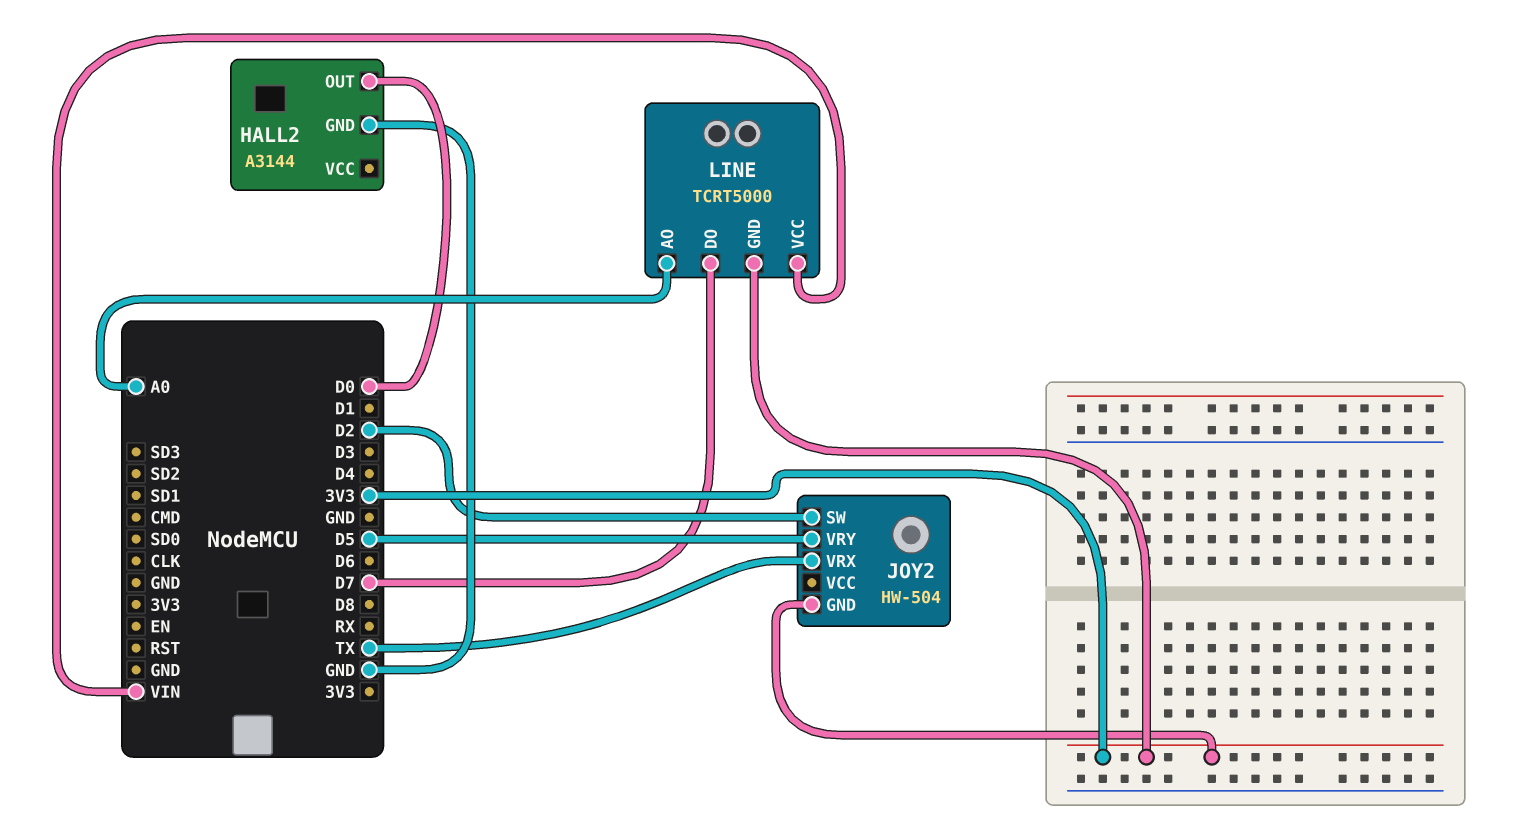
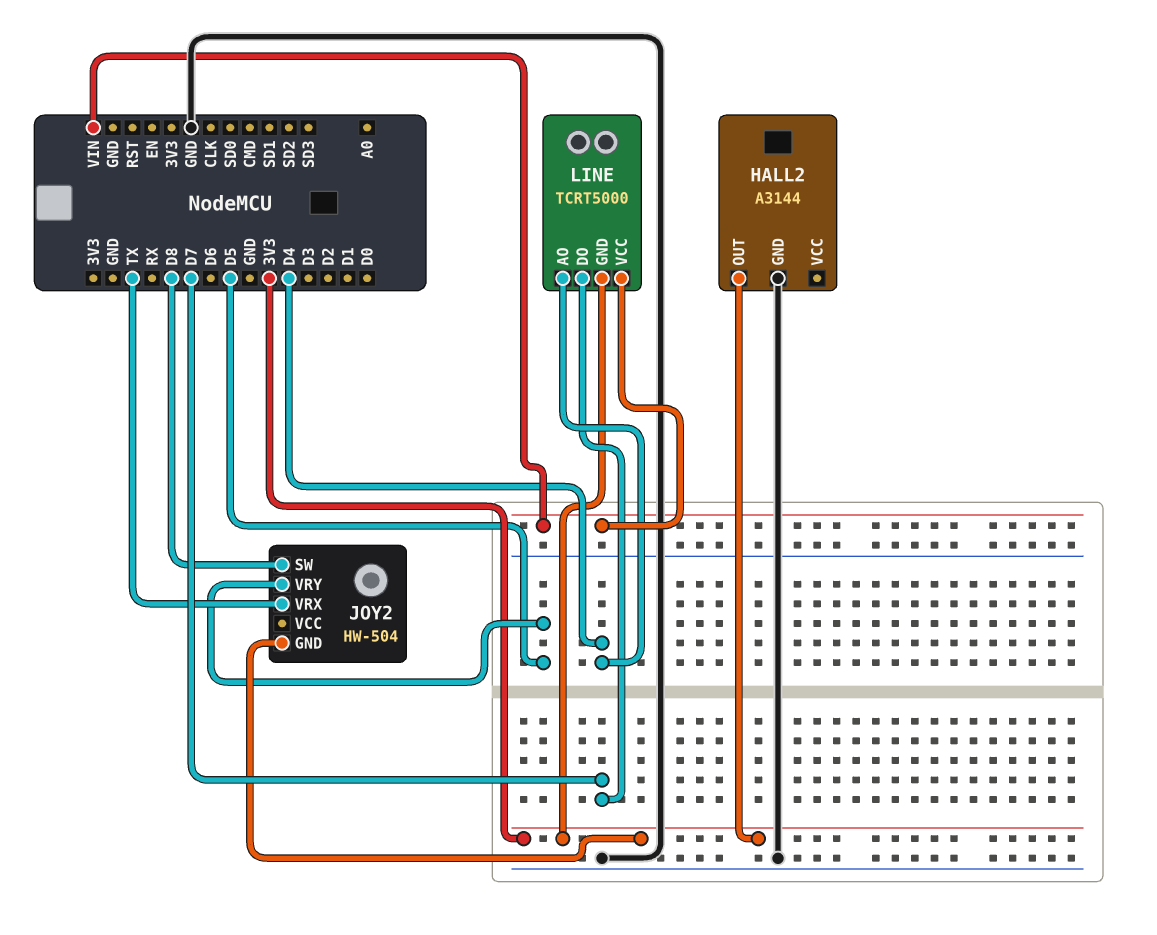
HALL2 pin OUT: D0 -> 3V3
JOY2 pin SW: D2 -> D8
LINE pin AO: A0 -> D4

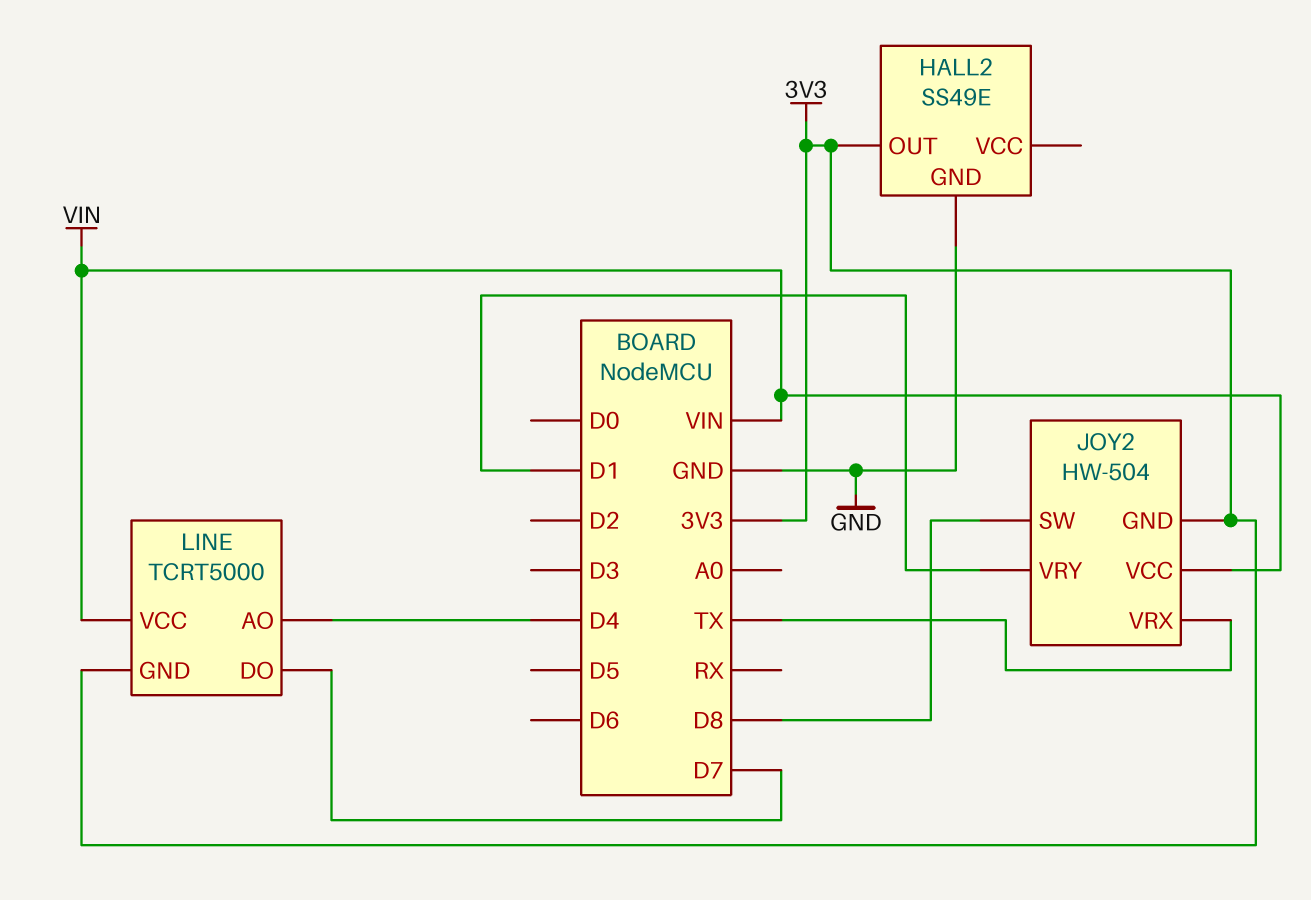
HALL2: A3144 -> SS49E
JOY2 pin VCC: none -> VIN
JOY2 pin VRY: D5 -> D1

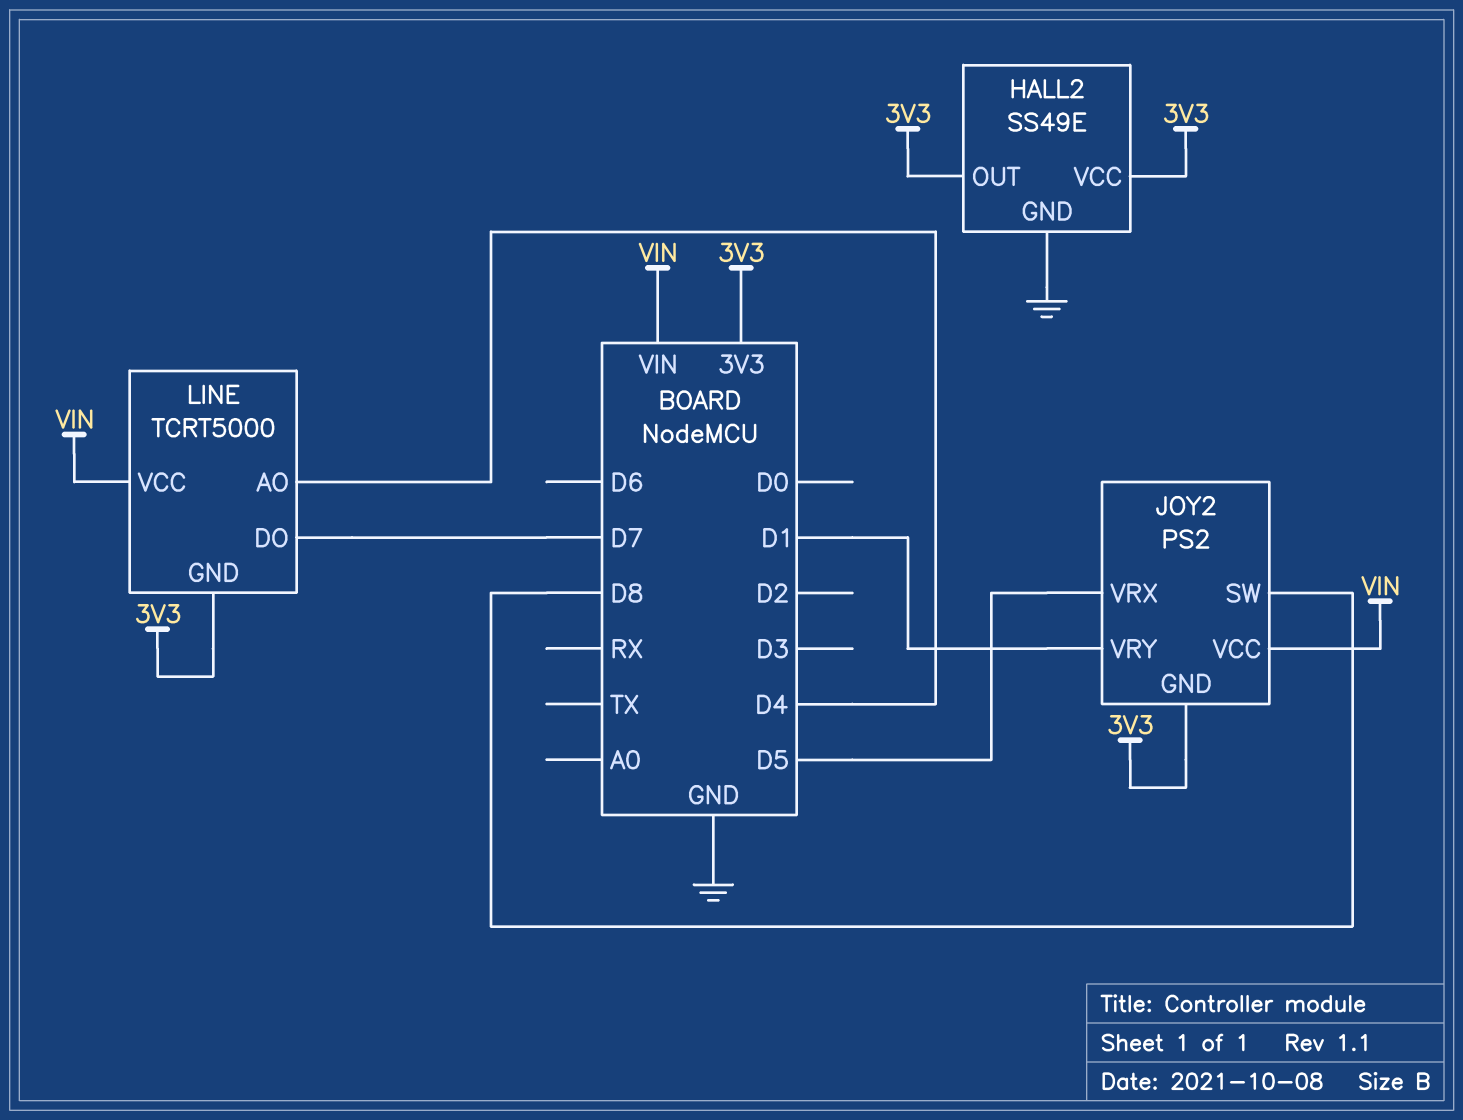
HALL2 pin VCC: none -> 3V3
JOY2: HW-504 -> PS2
JOY2 pin VRX: TX -> D5

